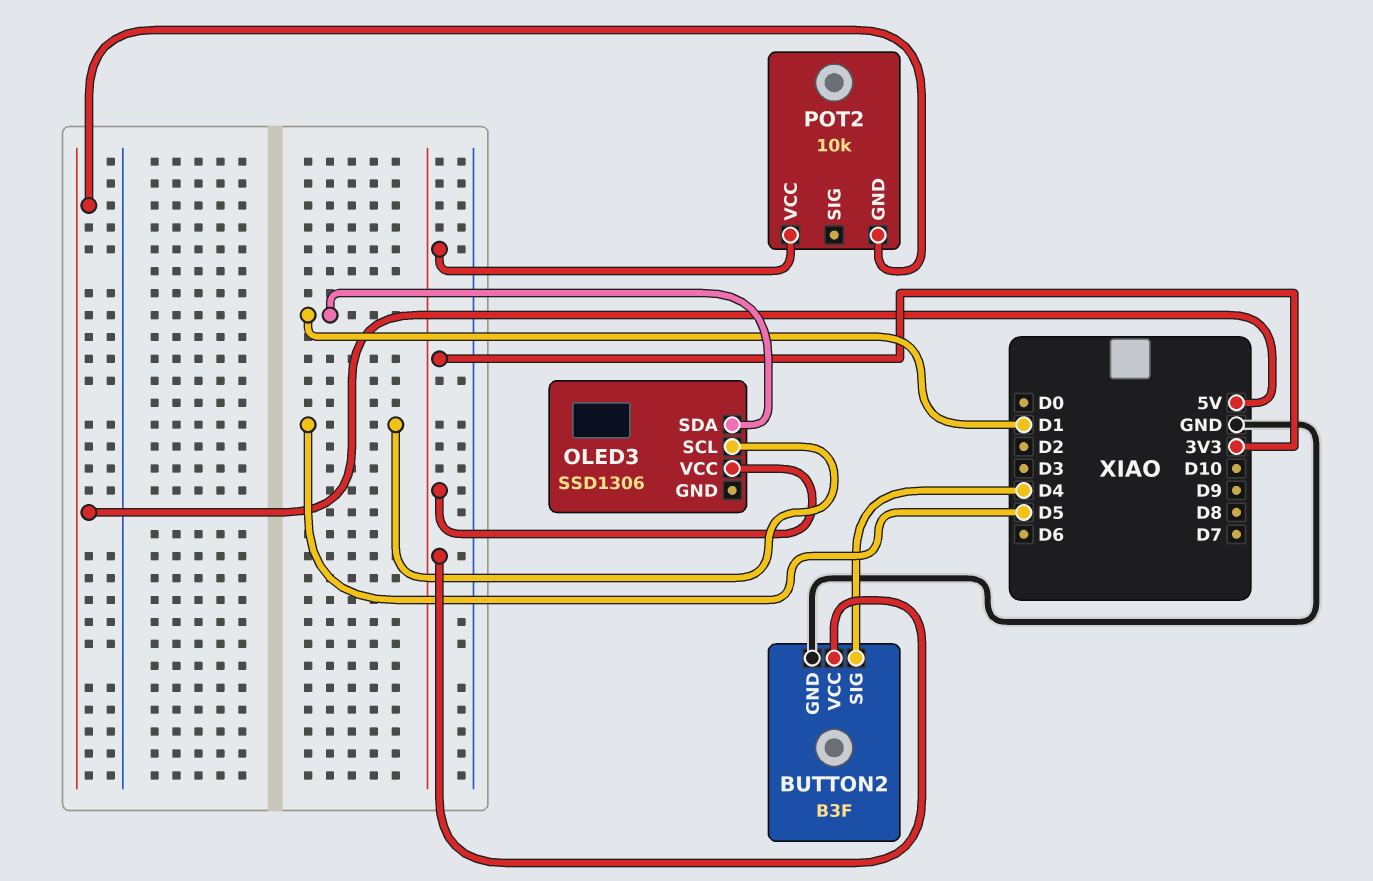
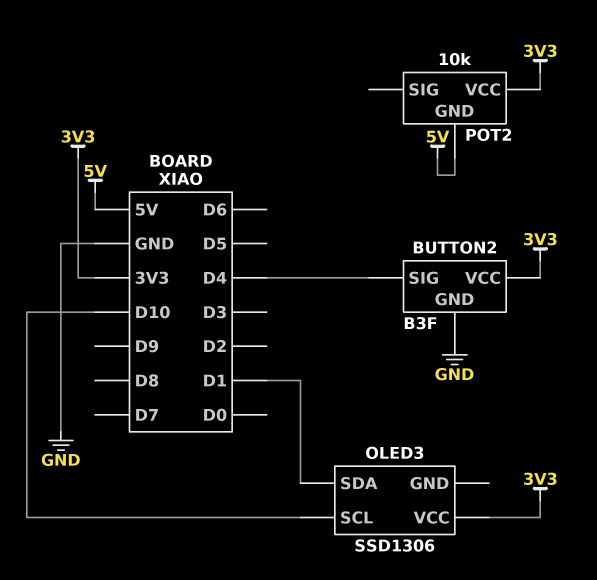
OLED3 pin SCL: D5 -> D10

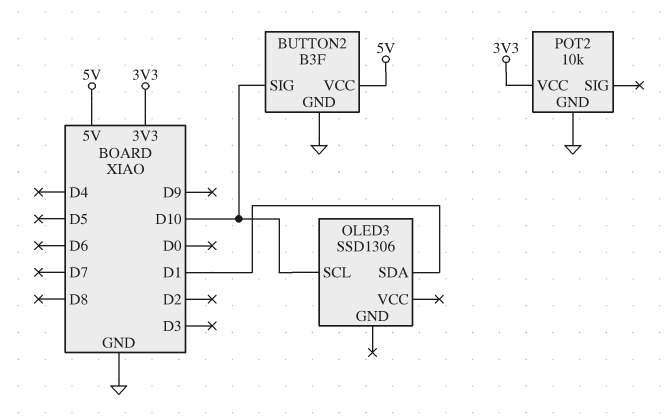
BUTTON2 pin SIG: D4 -> D10
BUTTON2 pin VCC: 3V3 -> 5V
OLED3 pin VCC: 3V3 -> none
POT2 pin GND: 5V -> GND

